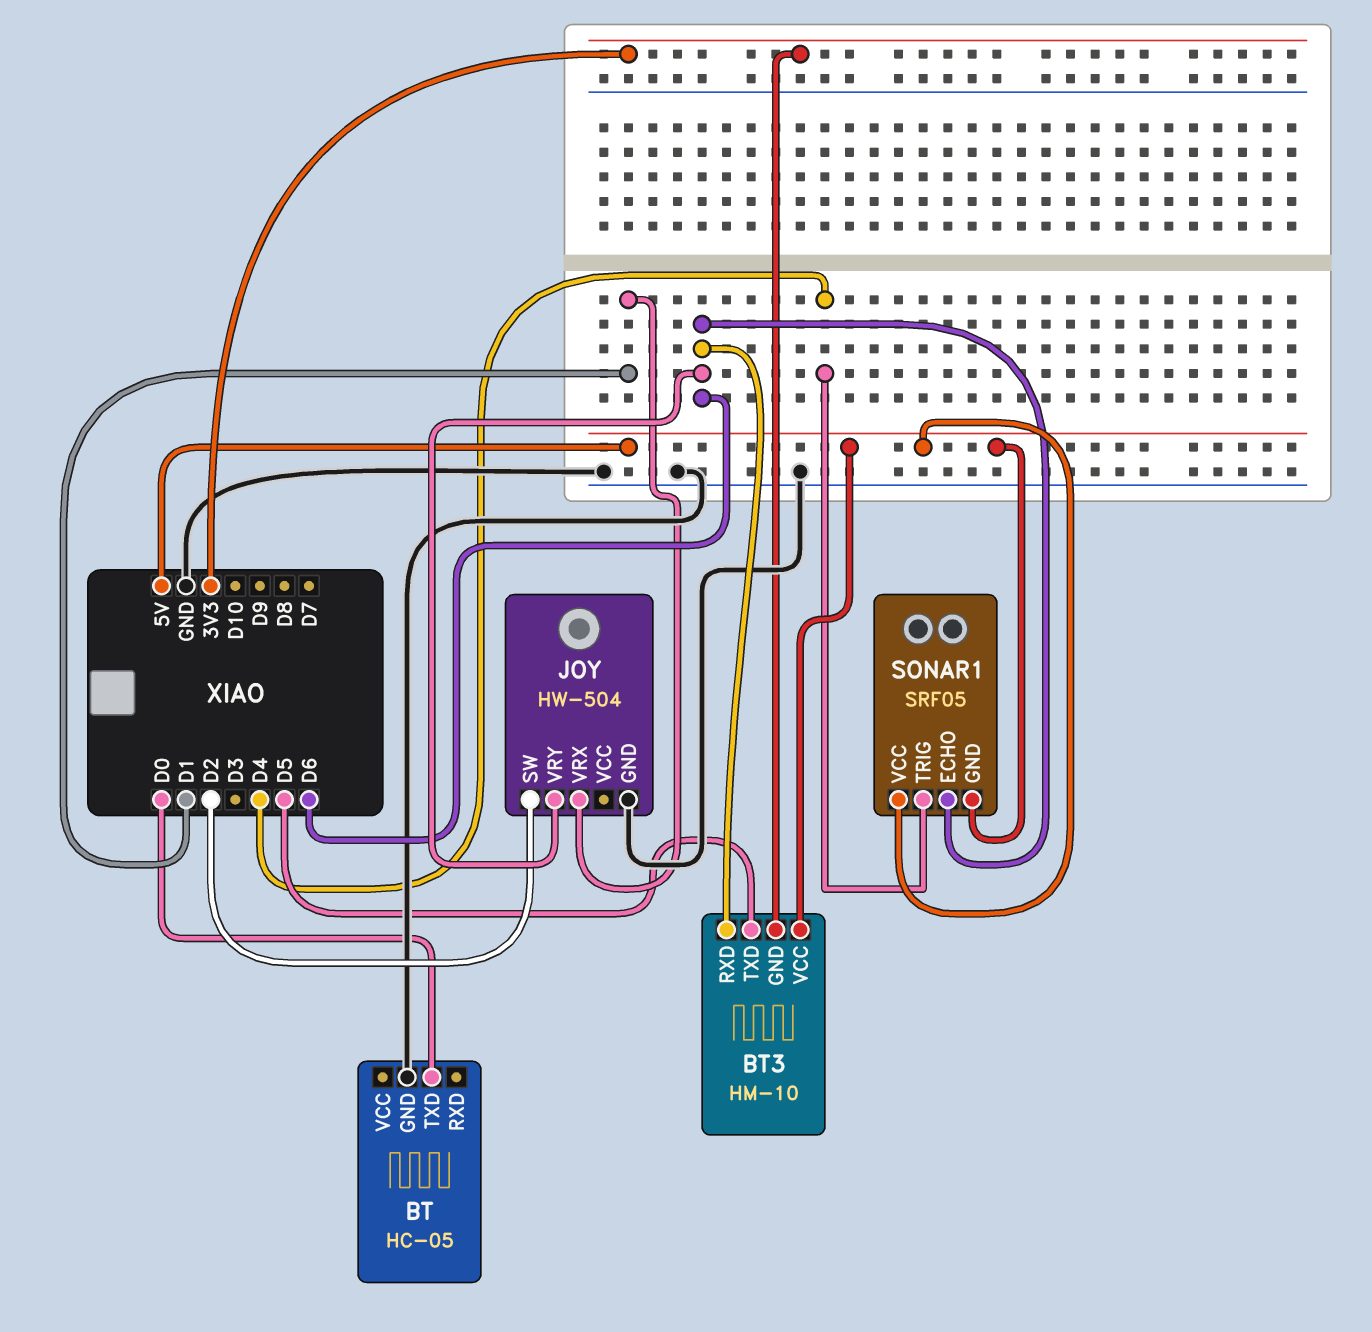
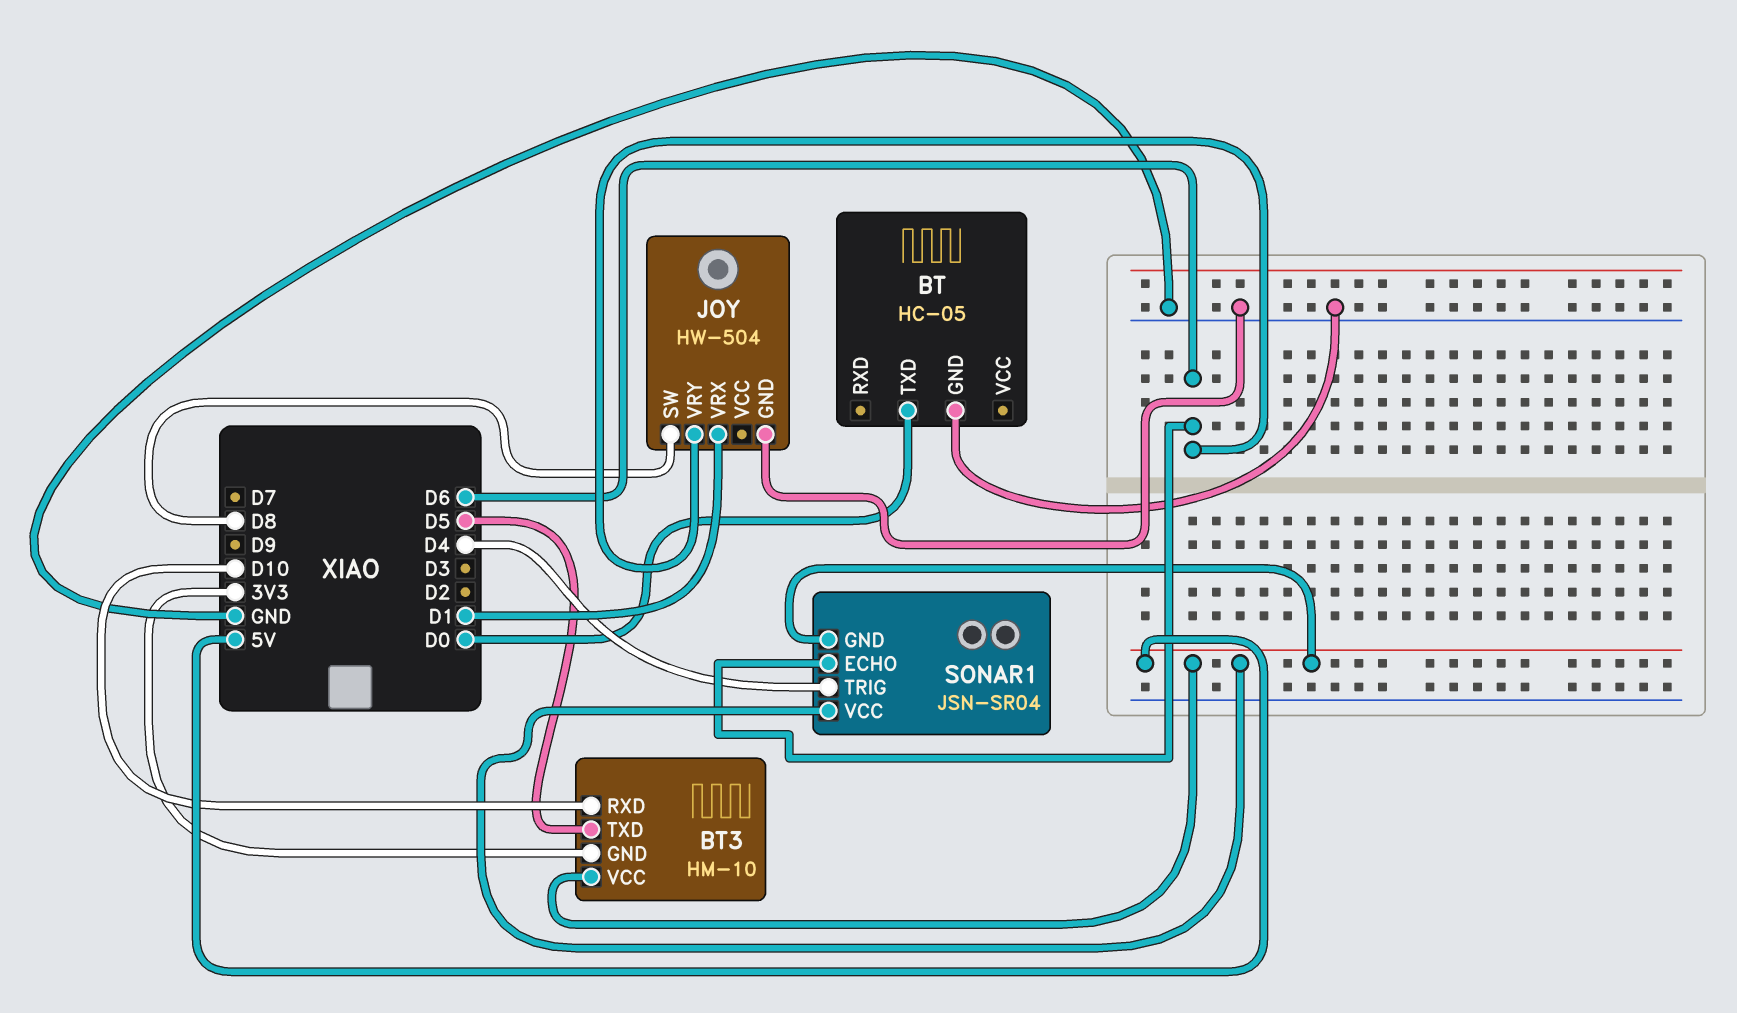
BT3 pin RXD: D6 -> D10
JOY pin SW: D2 -> D8
SONAR1: SRF05 -> JSN-SR04

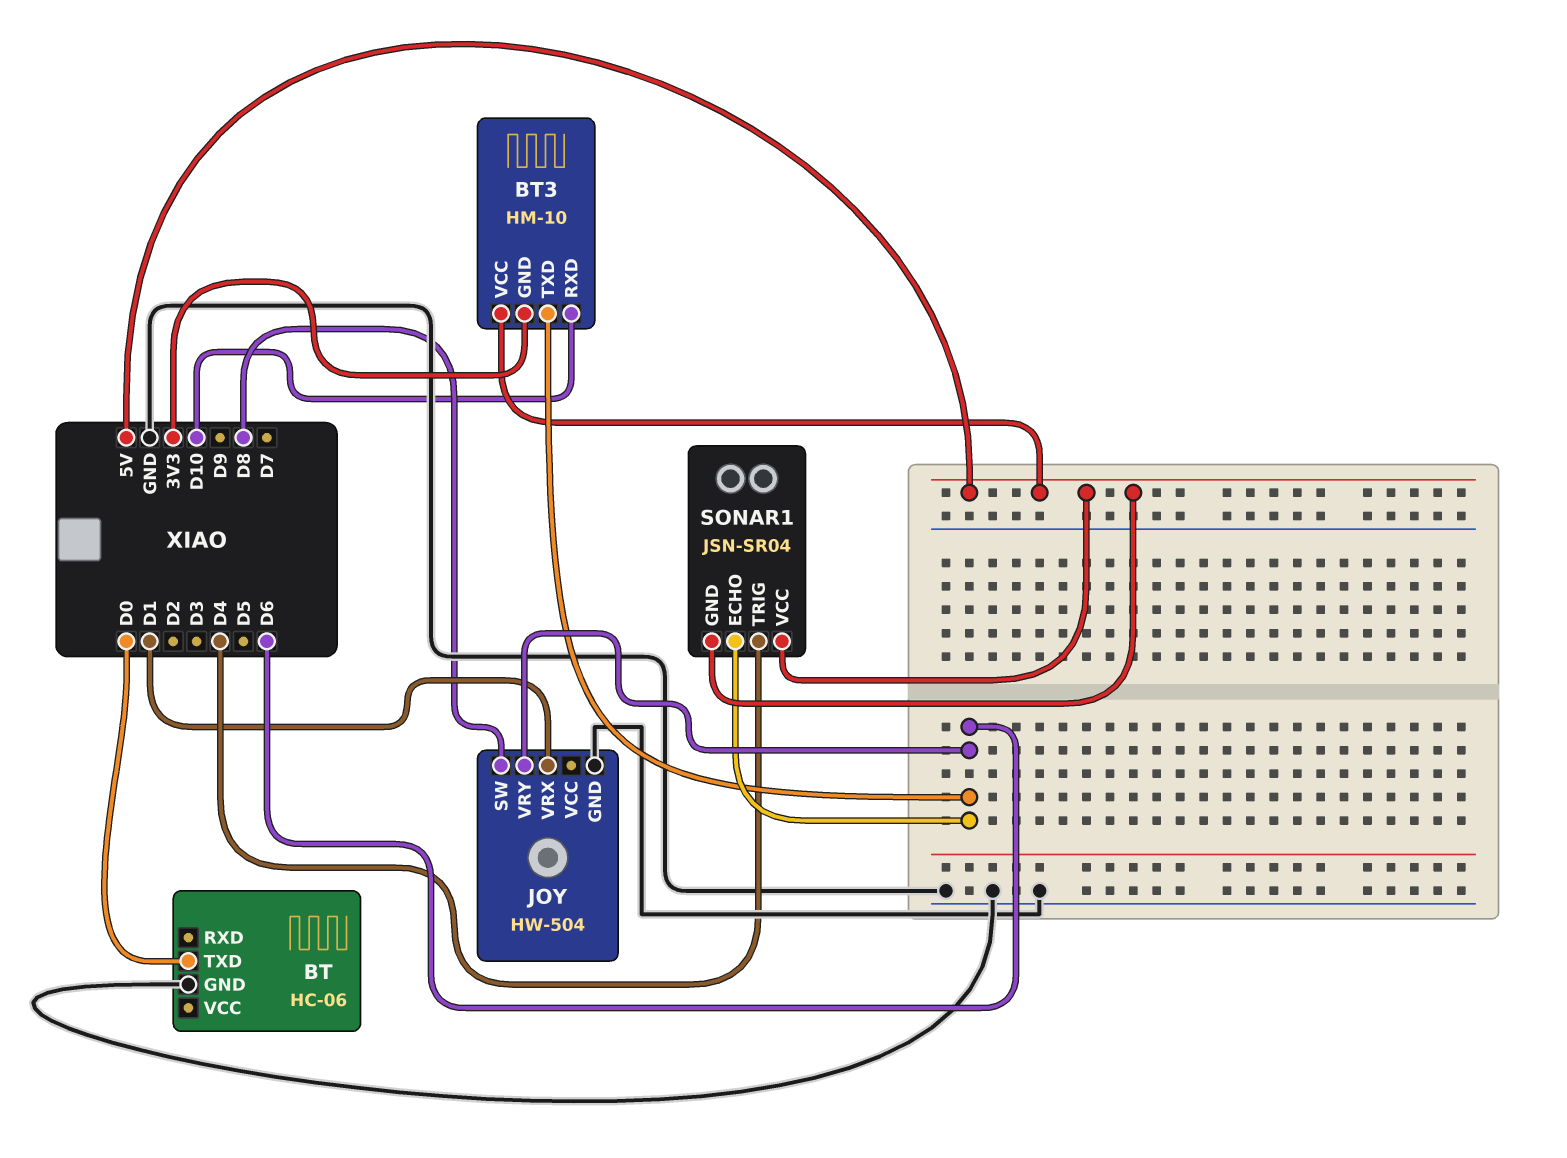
BT: HC-05 -> HC-06
BT3 pin TXD: D5 -> D6

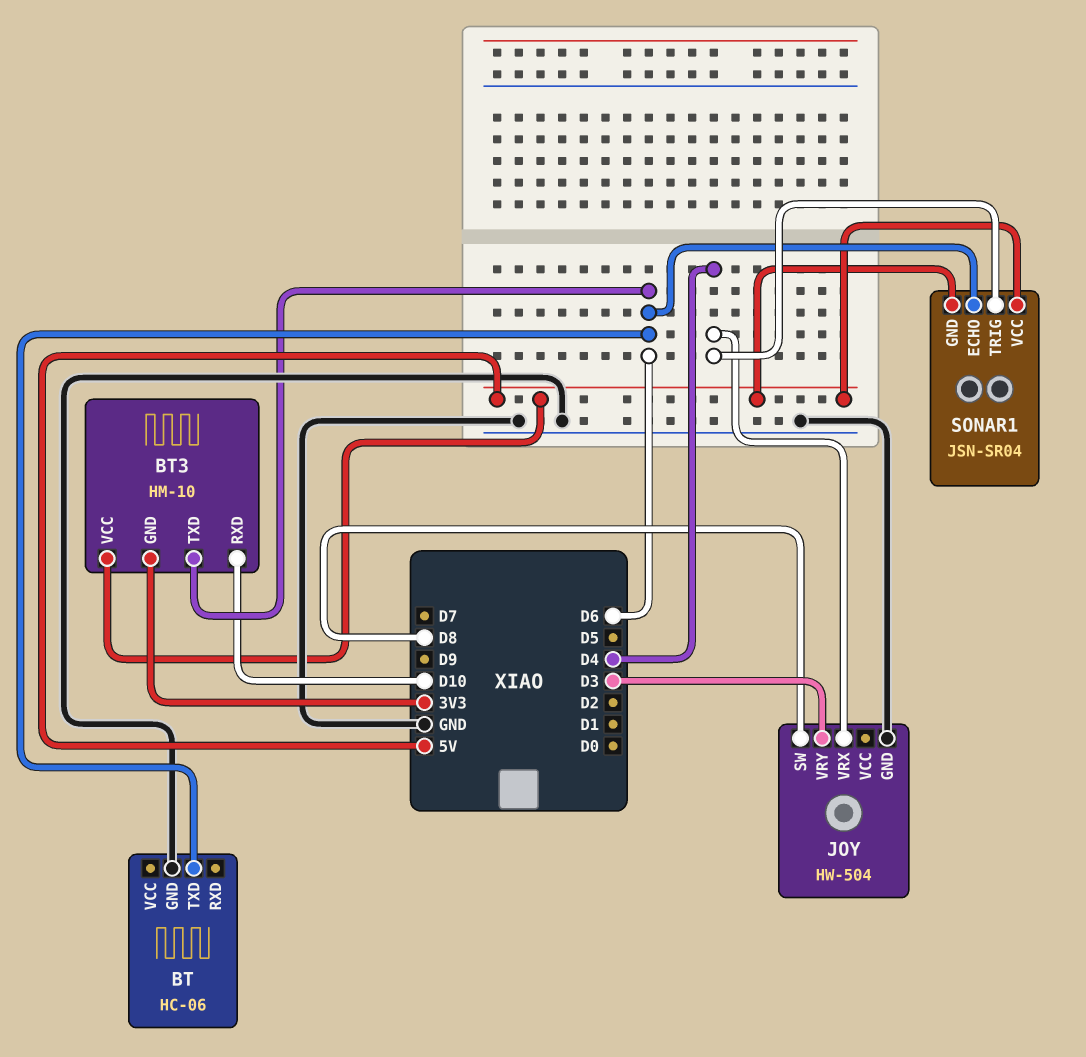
BT pin TXD: D0 -> D6
JOY pin VRX: D1 -> D4
JOY pin VRY: D6 -> D3

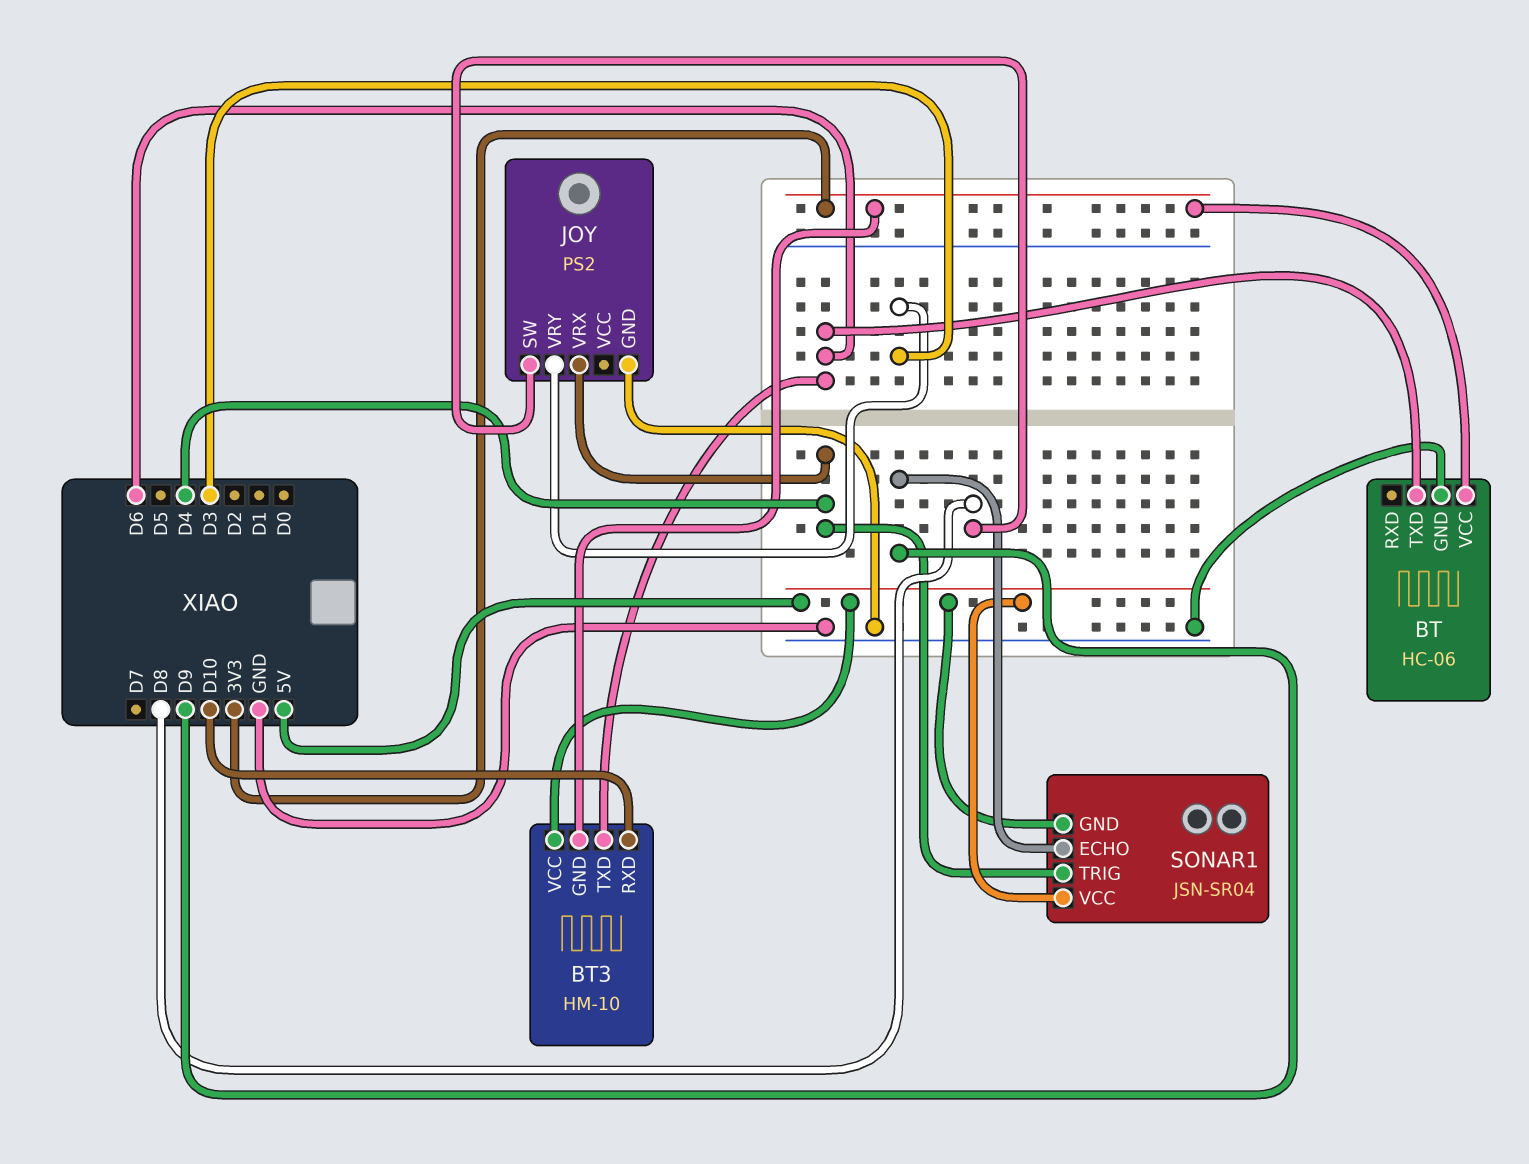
BT pin VCC: none -> 3V3
JOY: HW-504 -> PS2
SONAR1 pin ECHO: D6 -> D9

